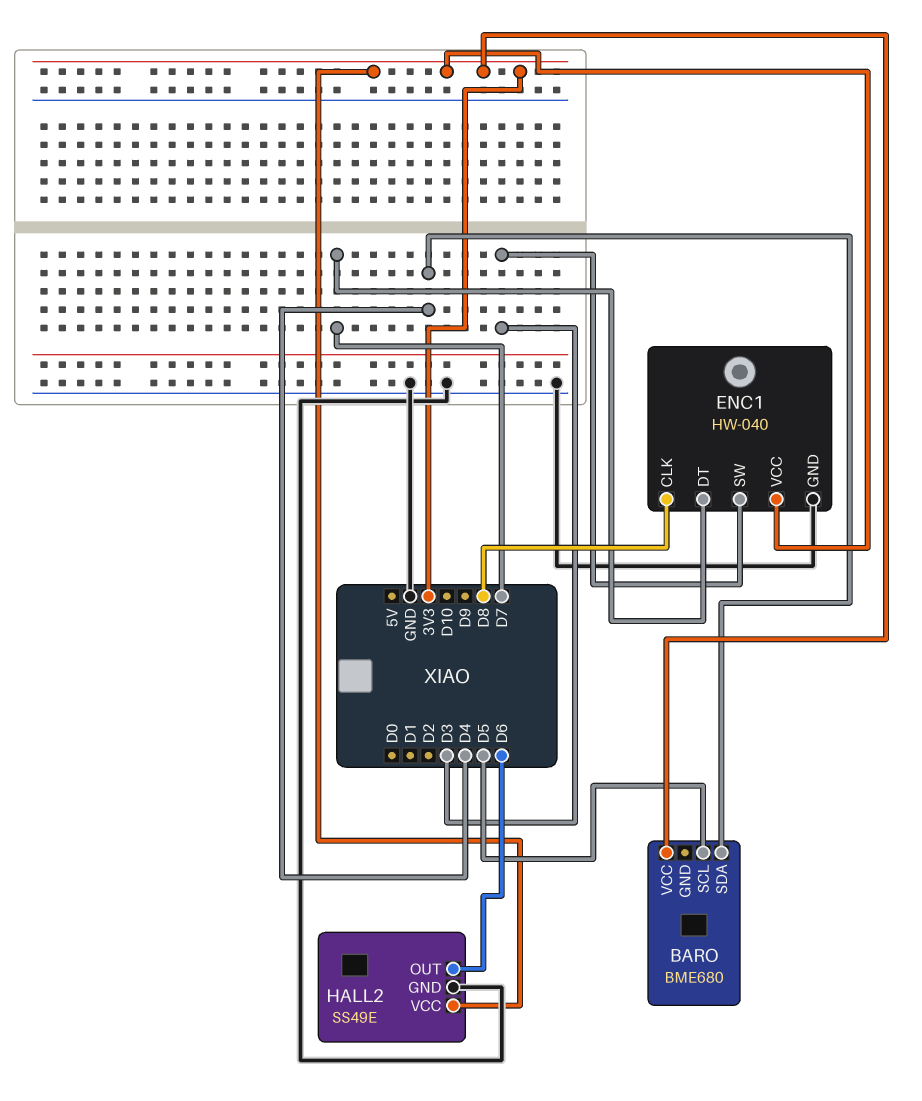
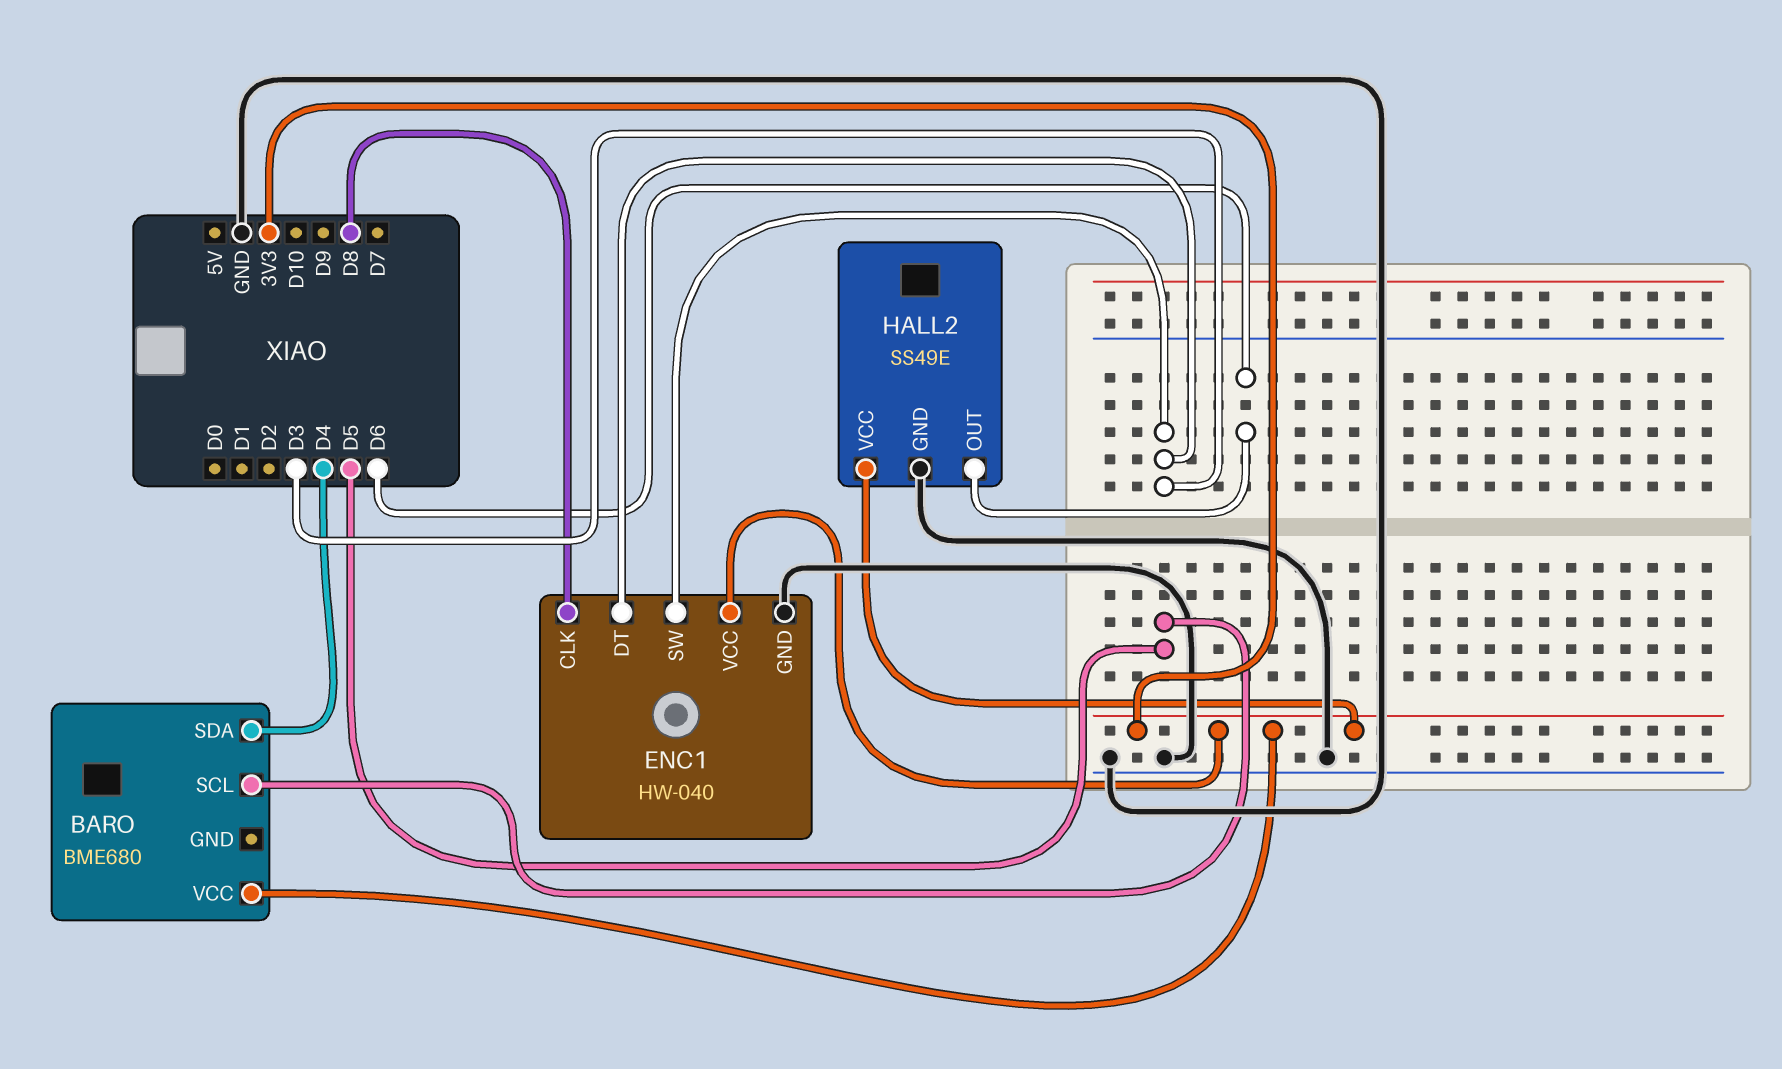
ENC1 pin DT: D7 -> D3

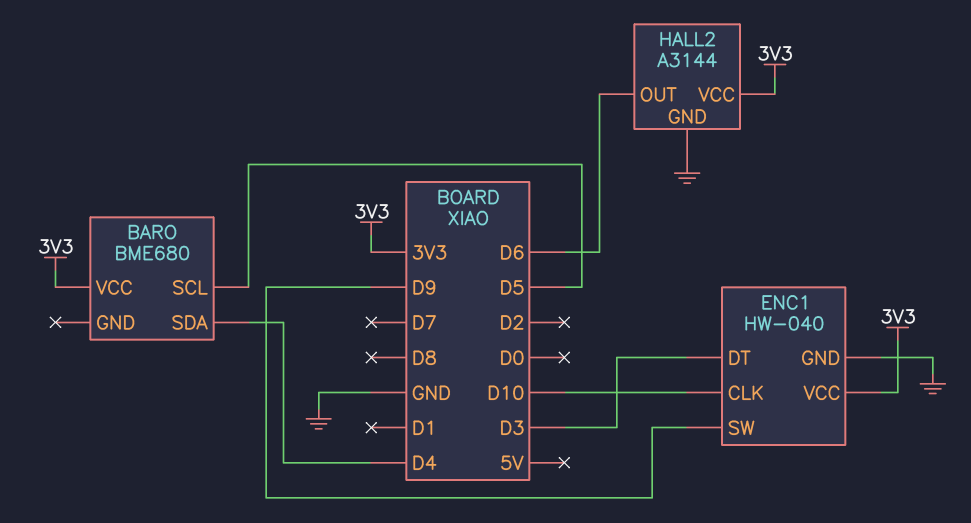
ENC1 pin CLK: D8 -> D10
ENC1 pin SW: D3 -> D9
HALL2: SS49E -> A3144

